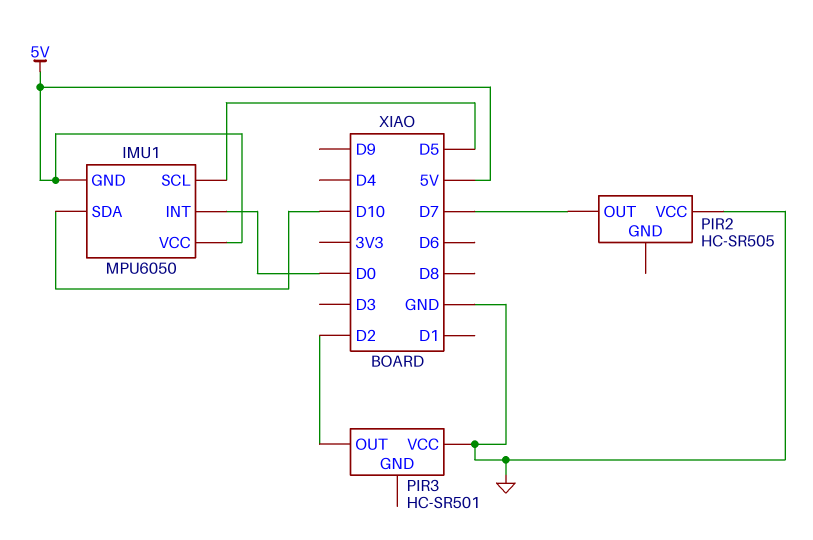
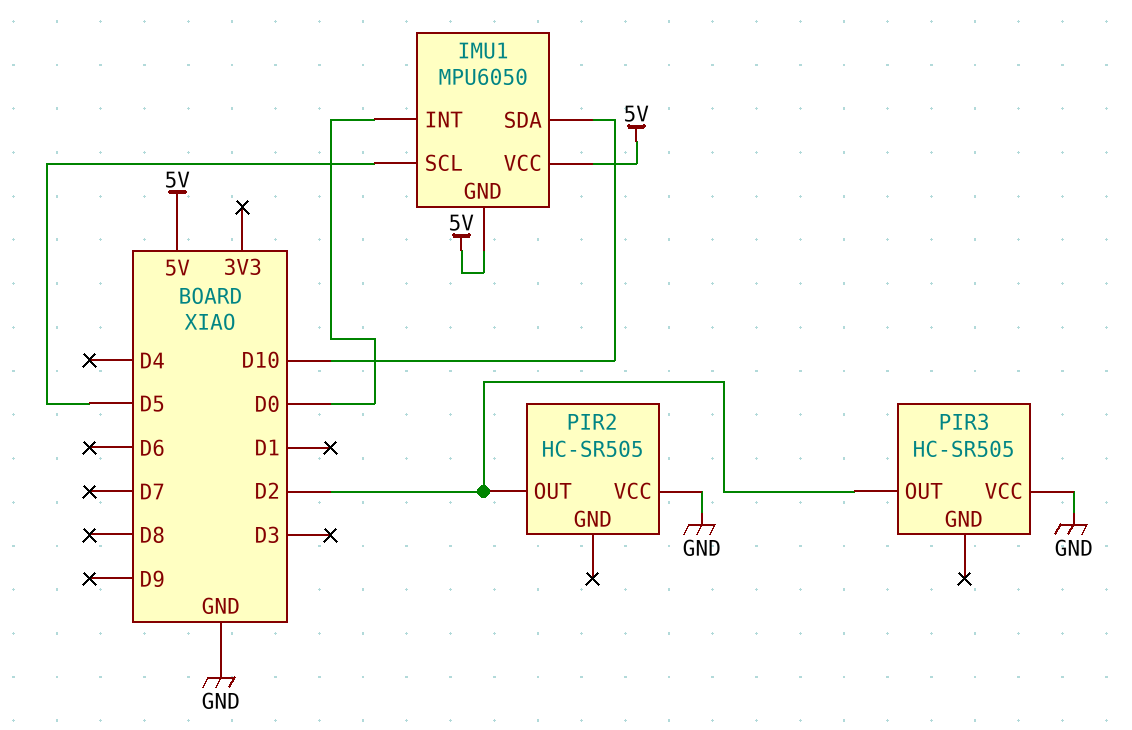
PIR2 pin OUT: D7 -> D2
PIR3: HC-SR501 -> HC-SR505

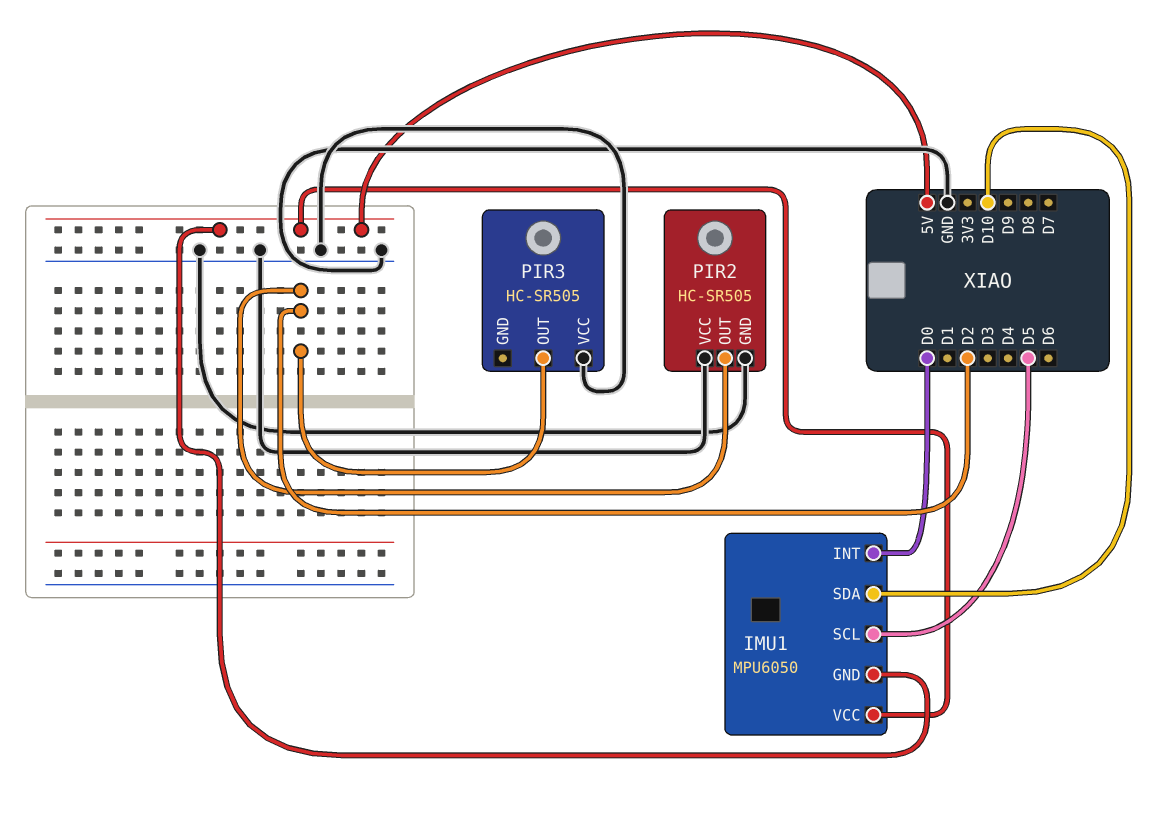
PIR2 pin GND: none -> GND

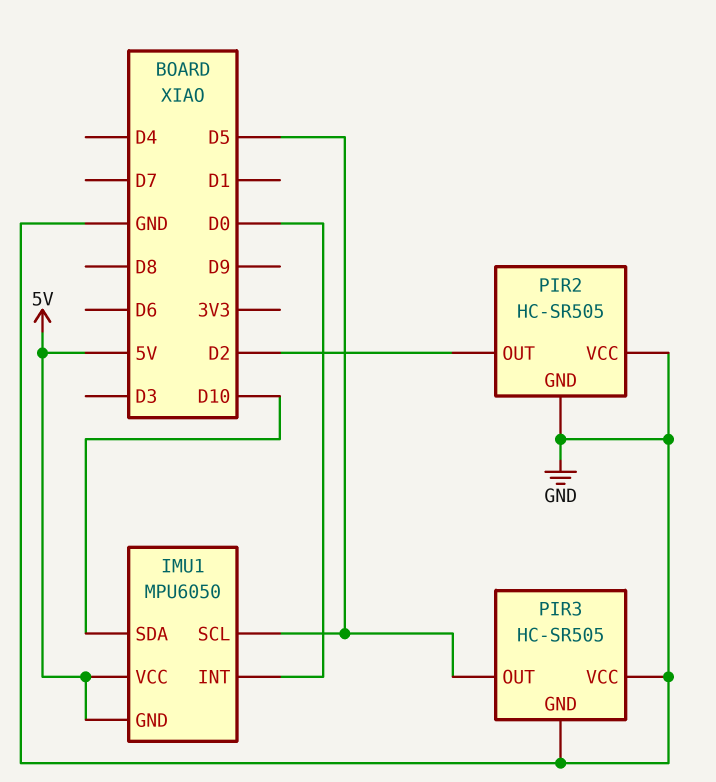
PIR3 pin GND: none -> GND
PIR3 pin OUT: D2 -> D5

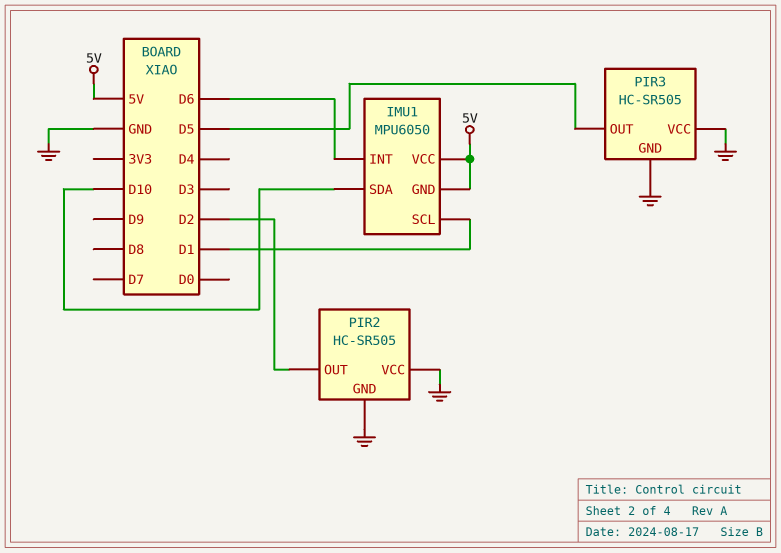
IMU1 pin INT: D0 -> D6
IMU1 pin SCL: D5 -> D1

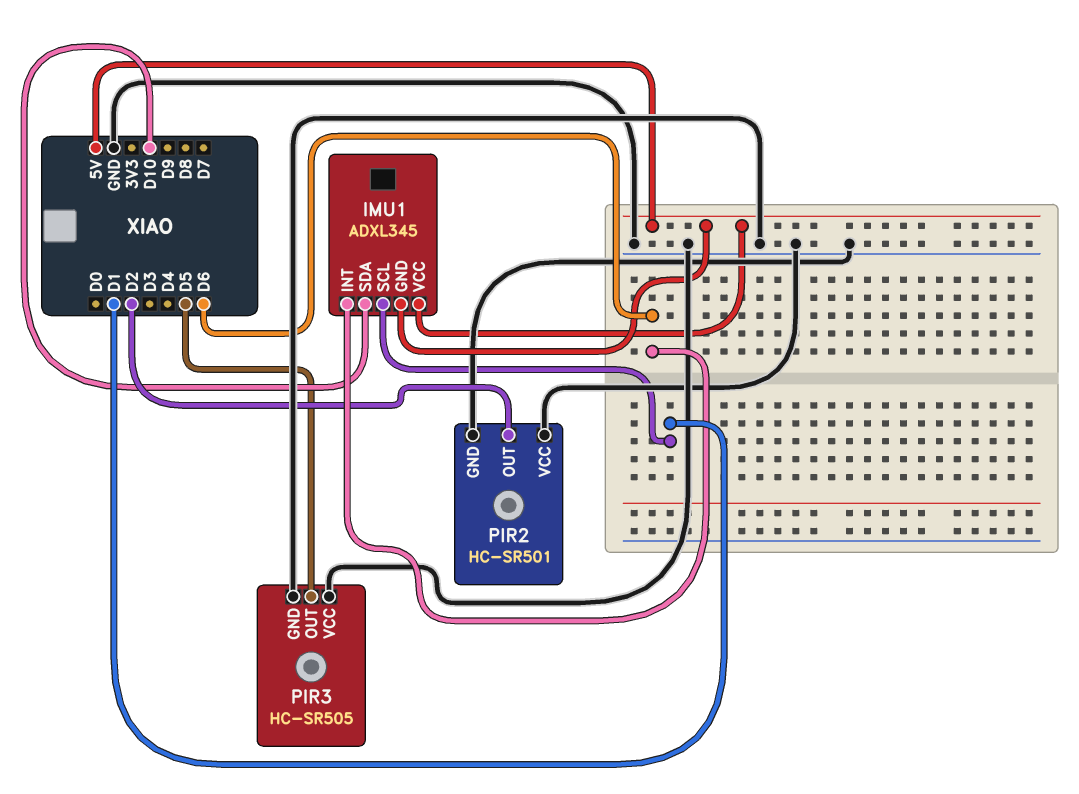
IMU1: MPU6050 -> ADXL345
PIR2: HC-SR505 -> HC-SR501

